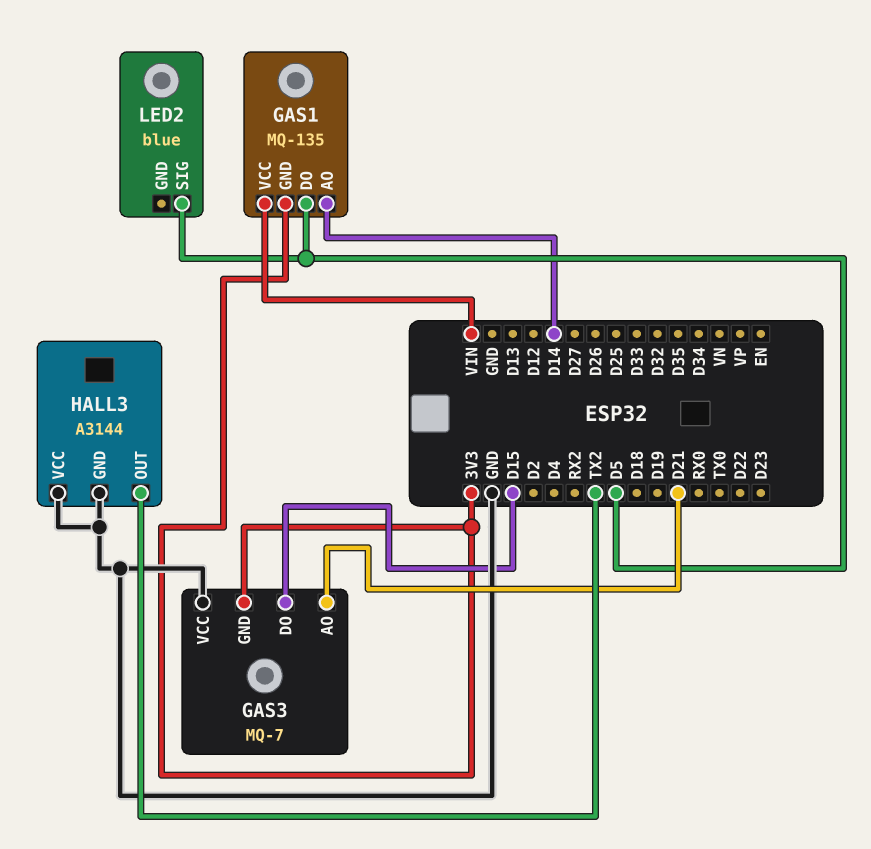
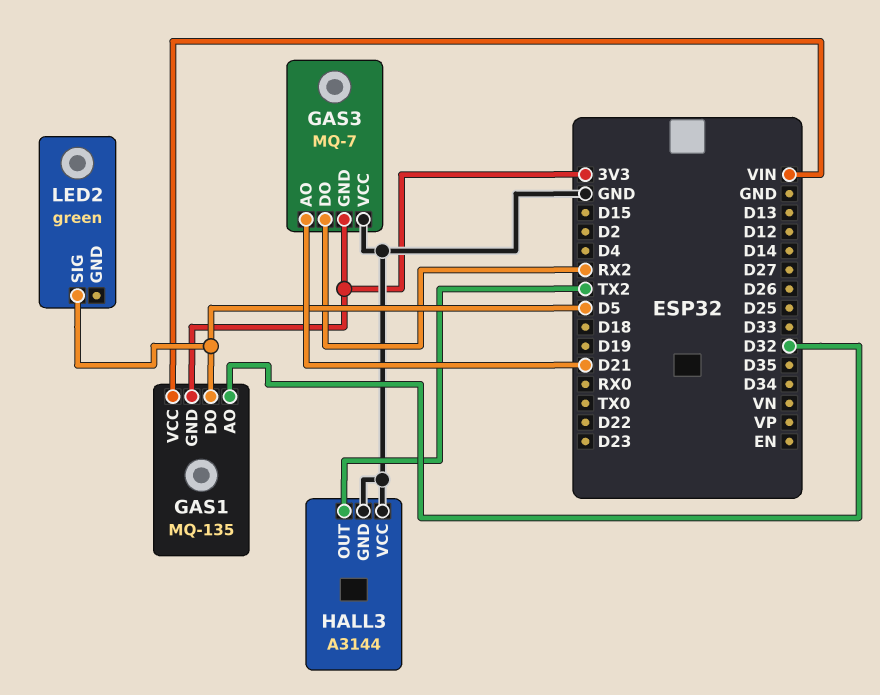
GAS1 pin AO: D14 -> D32
GAS3 pin DO: D15 -> RX2
LED2: blue -> green

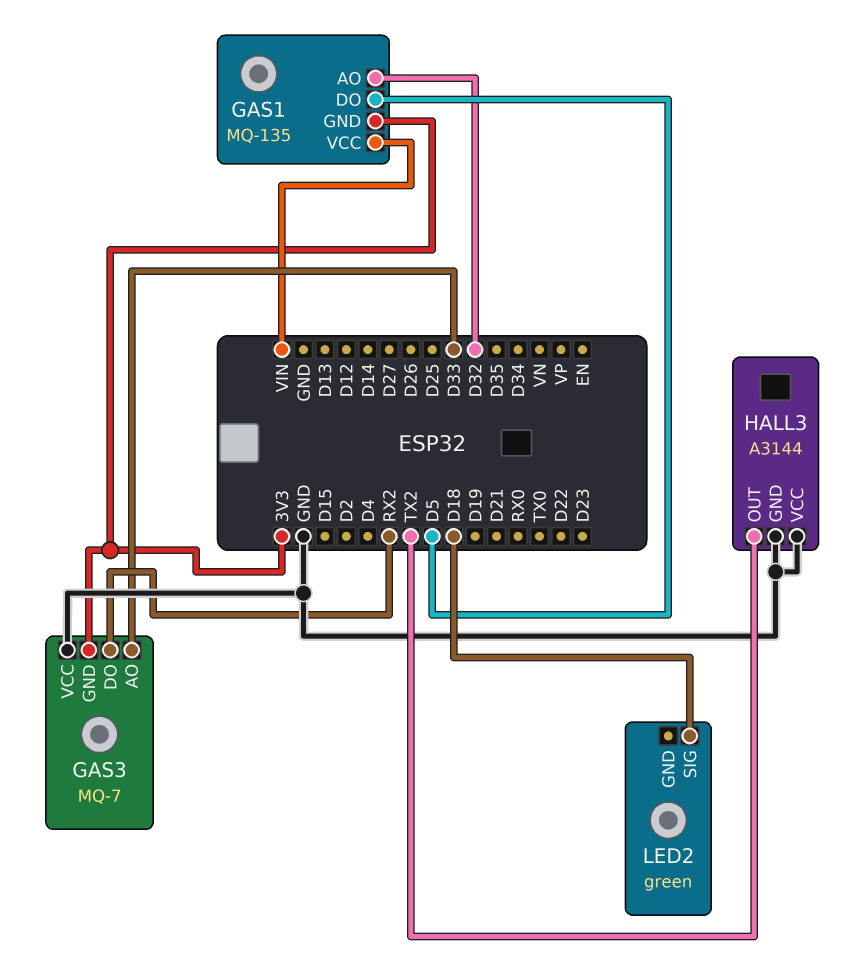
GAS3 pin AO: D21 -> D33
LED2 pin SIG: D5 -> D18

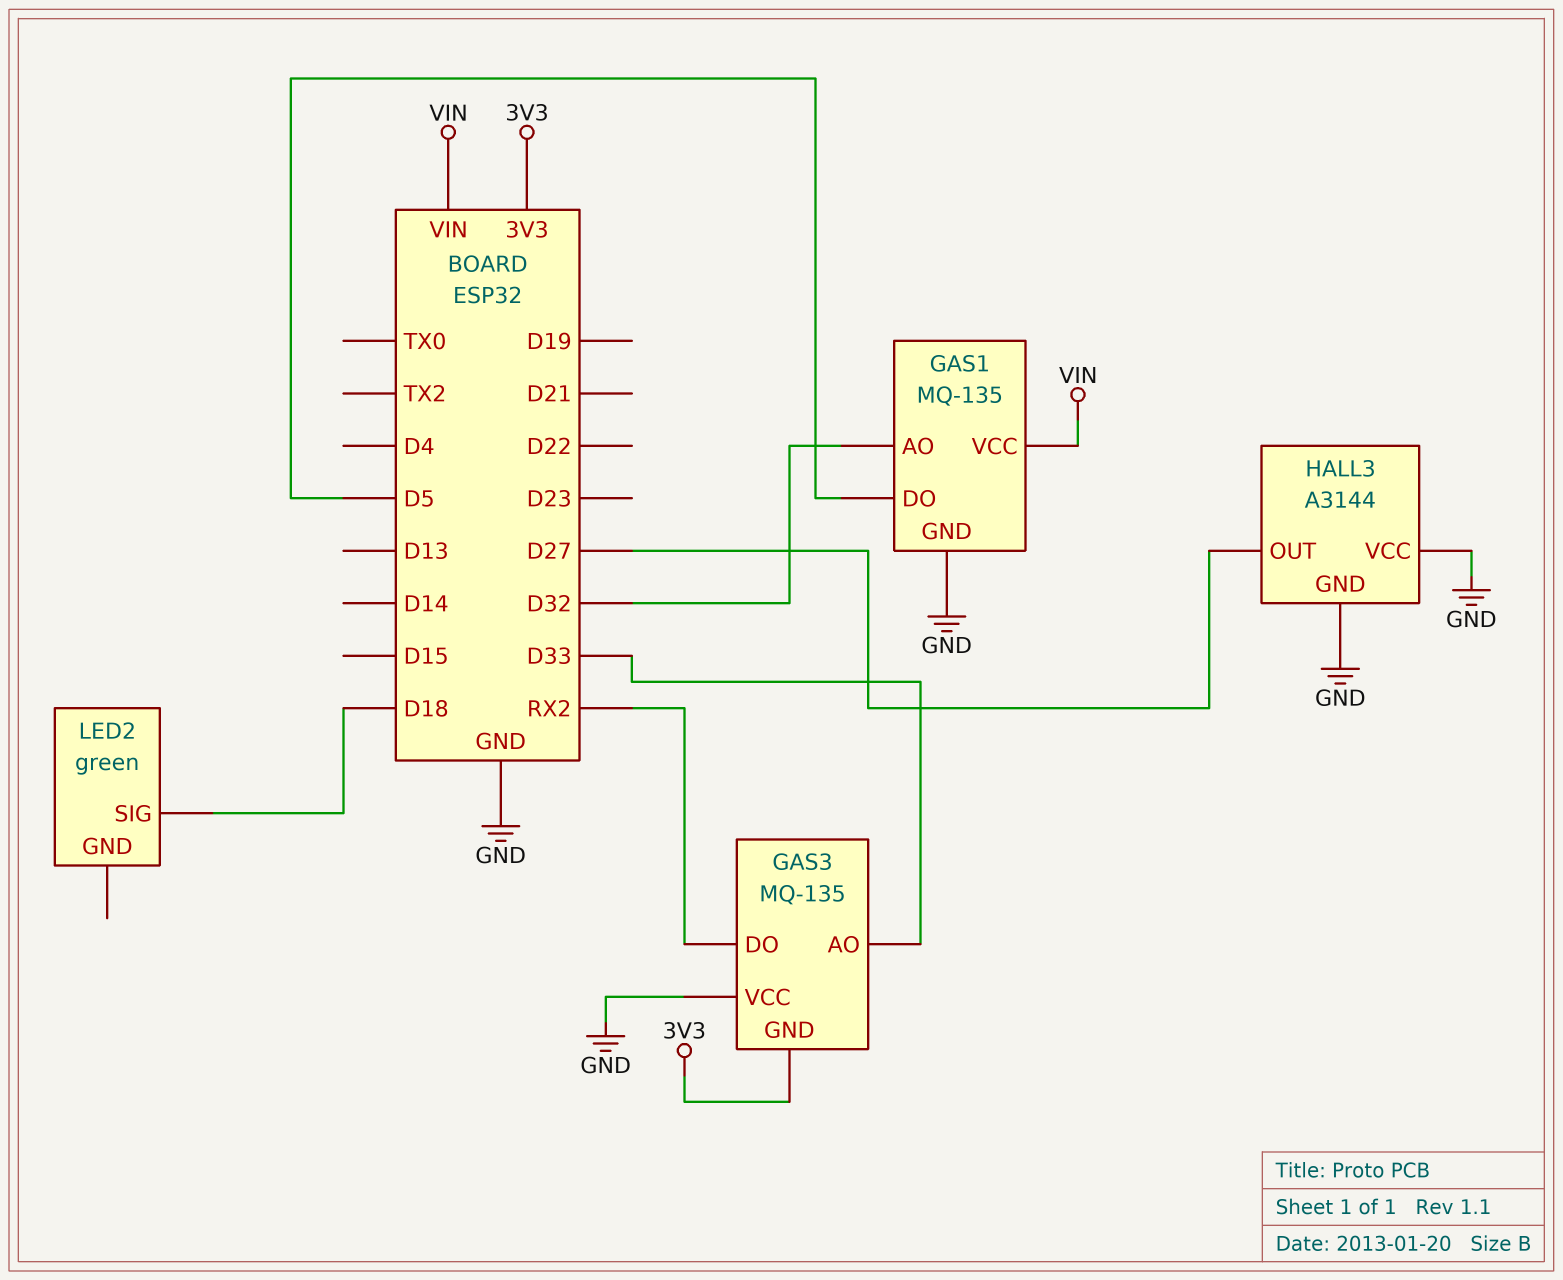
GAS1 pin GND: 3V3 -> GND
GAS3: MQ-7 -> MQ-135
HALL3 pin OUT: TX2 -> D27

